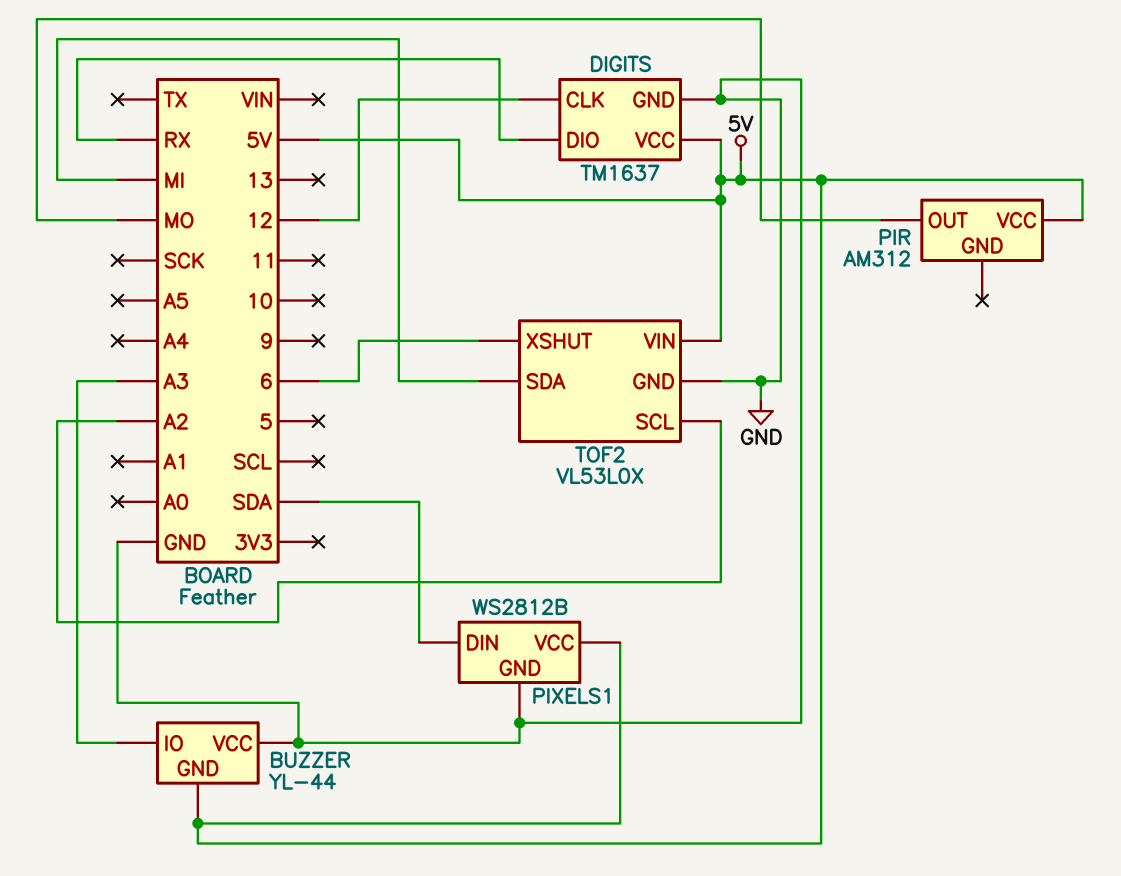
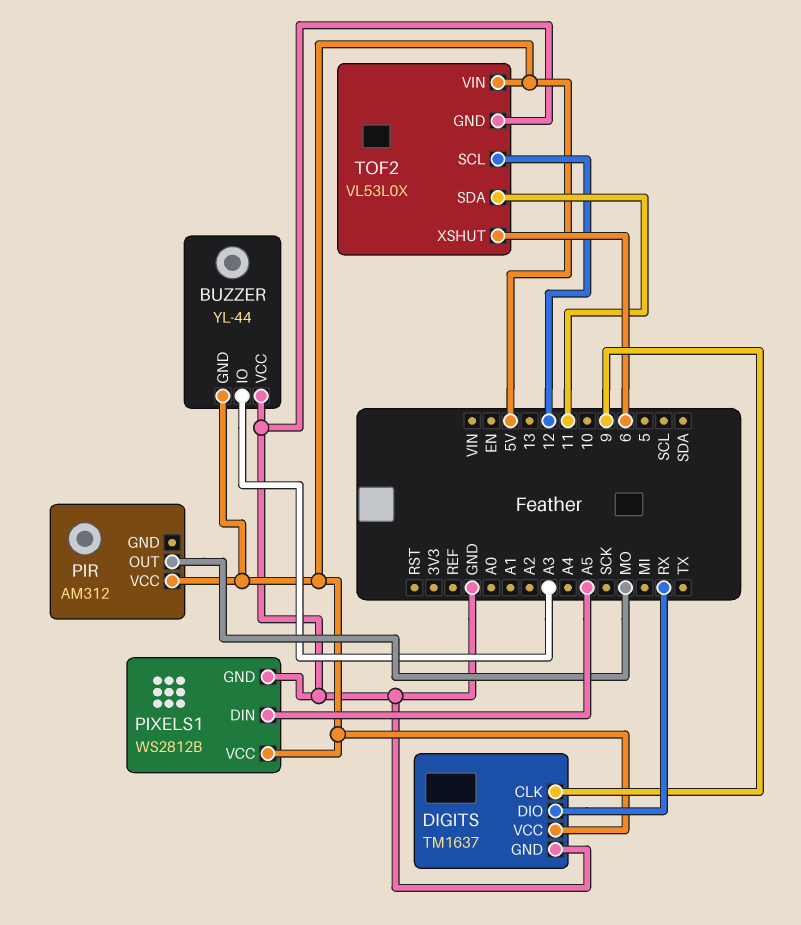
DIGITS pin CLK: 12 -> 9
PIXELS1 pin DIN: SDA -> A5
TOF2 pin SCL: A2 -> 12
TOF2 pin SDA: MI -> 11

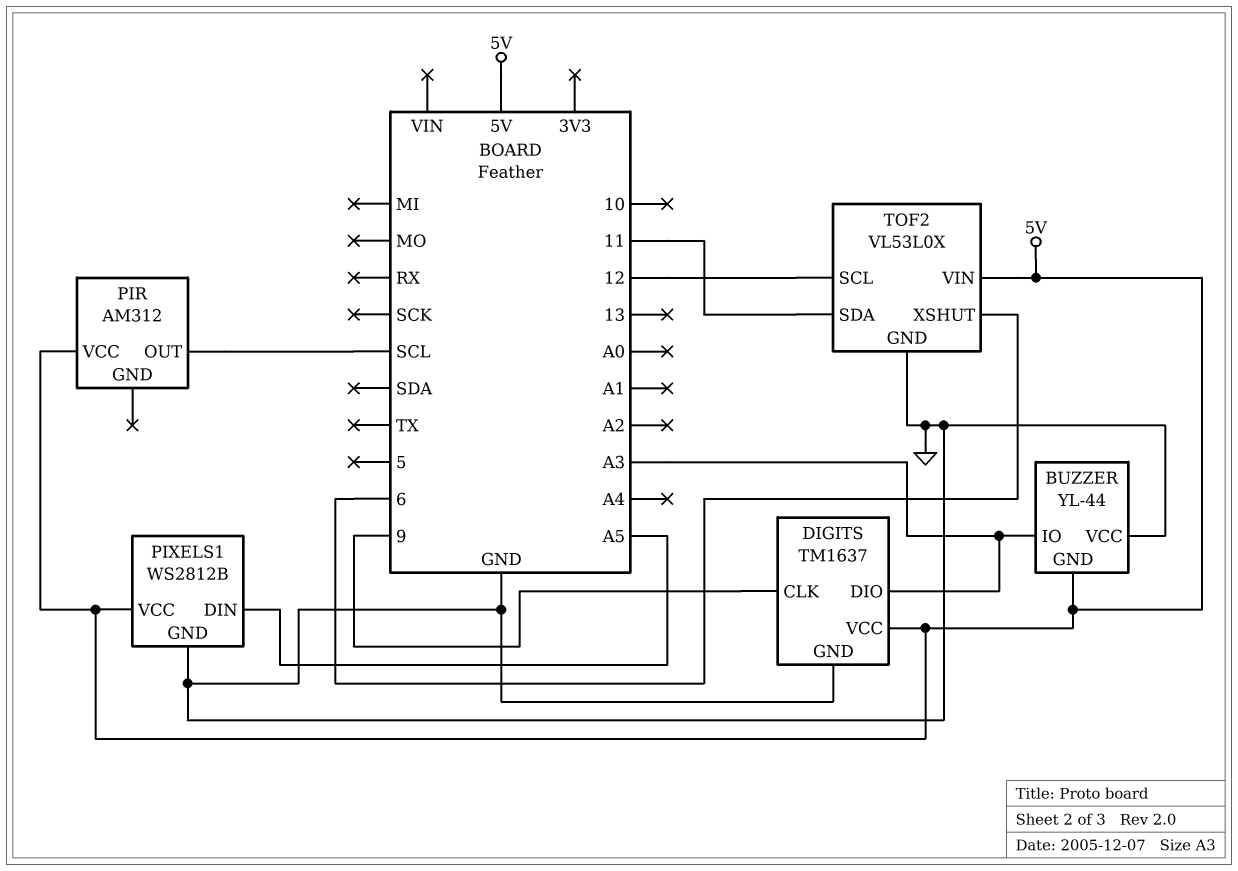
DIGITS pin DIO: RX -> A3
PIR pin OUT: MO -> SCL

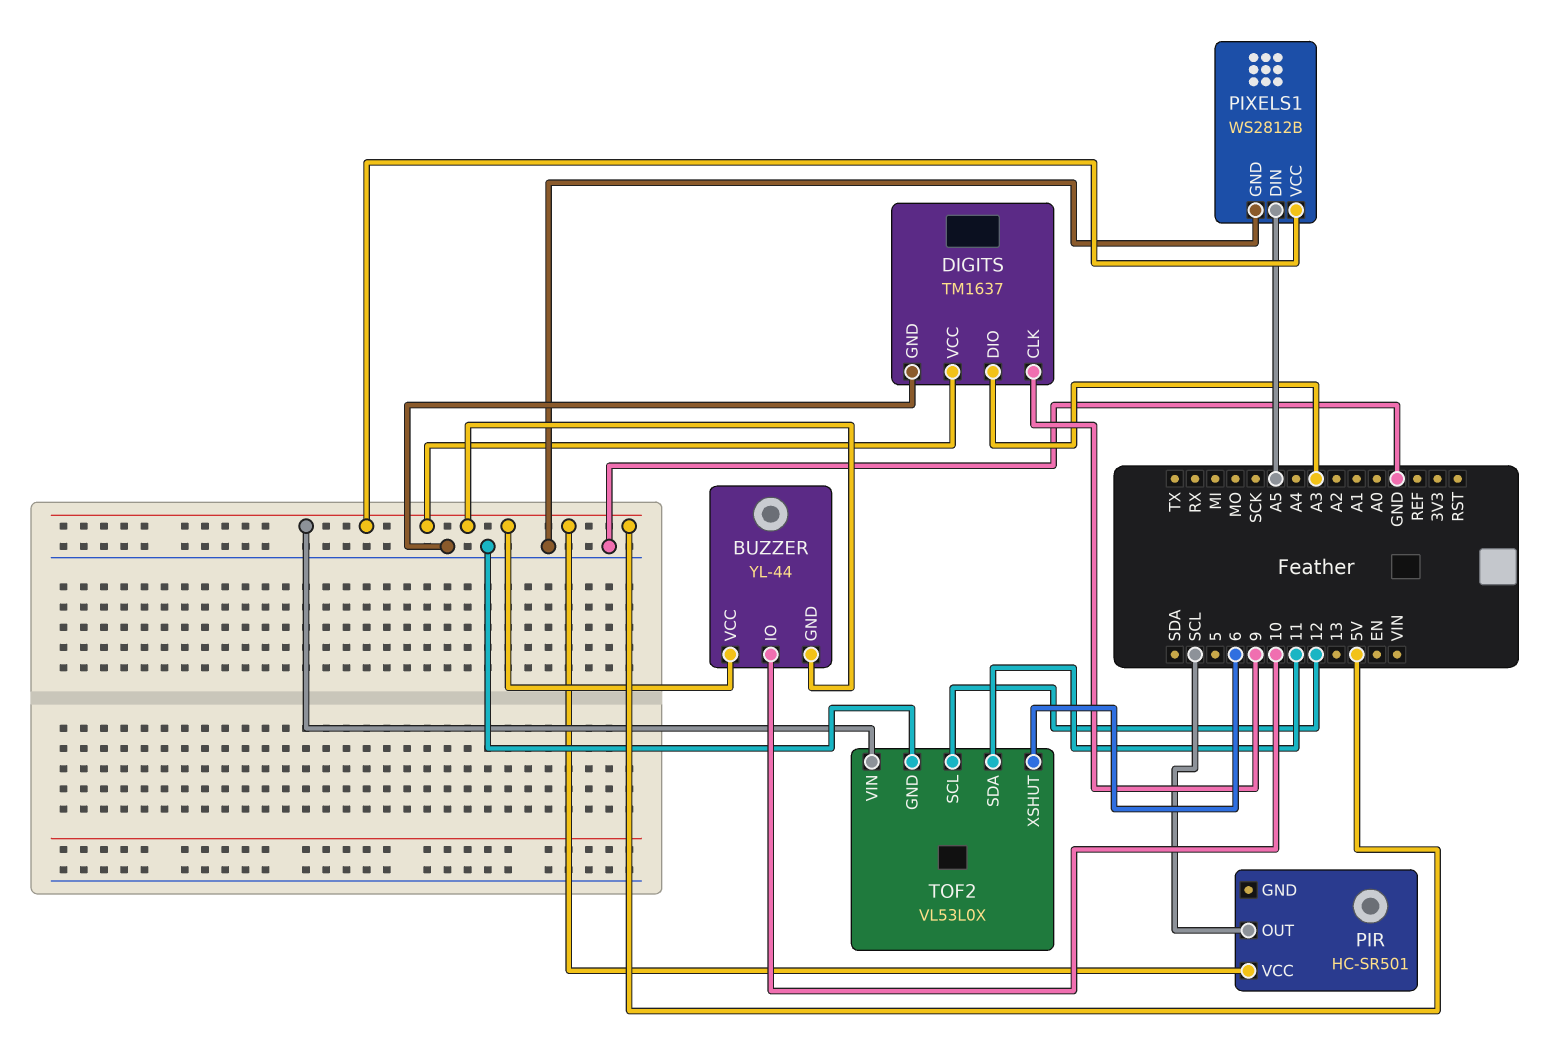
BUZZER pin IO: A3 -> 10
BUZZER pin VCC: GND -> 5V
PIR: AM312 -> HC-SR501

